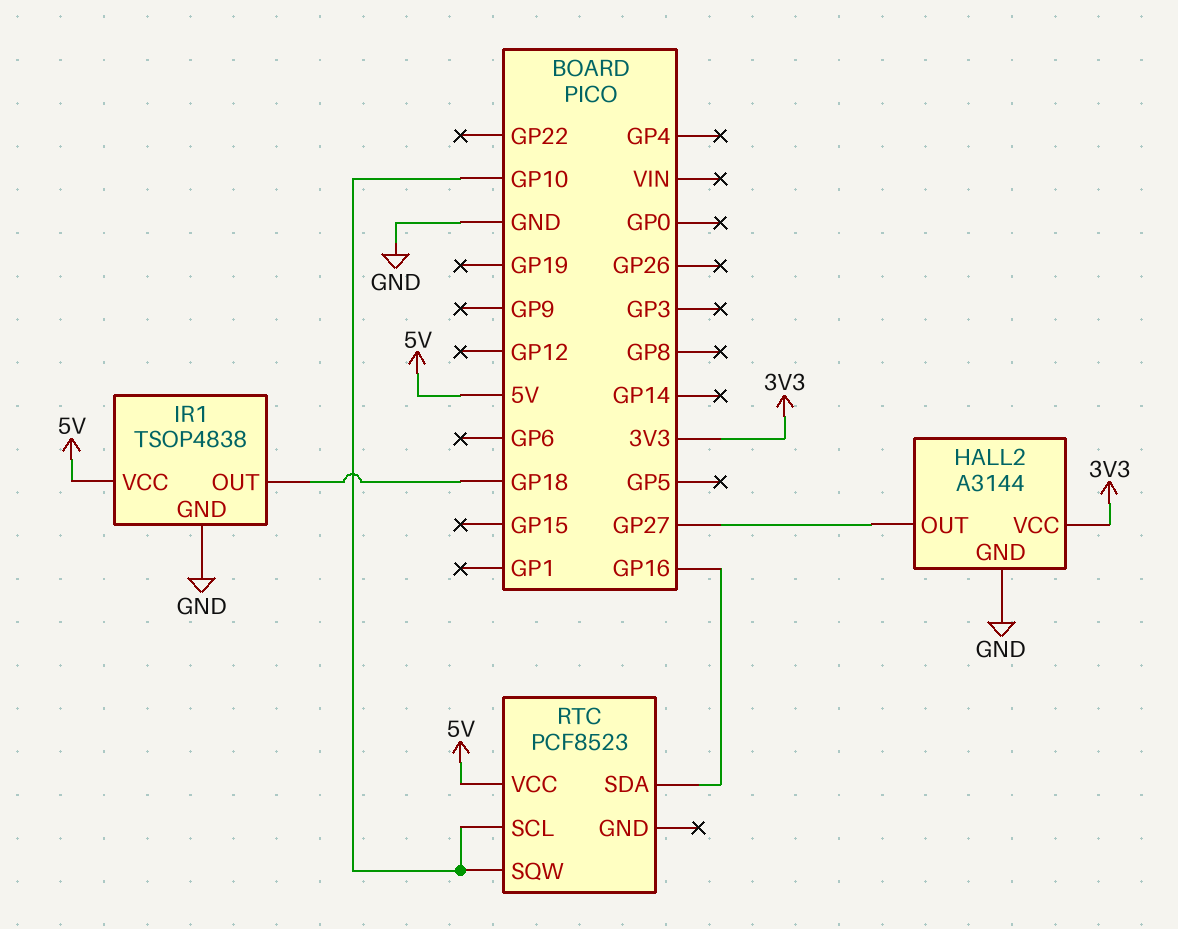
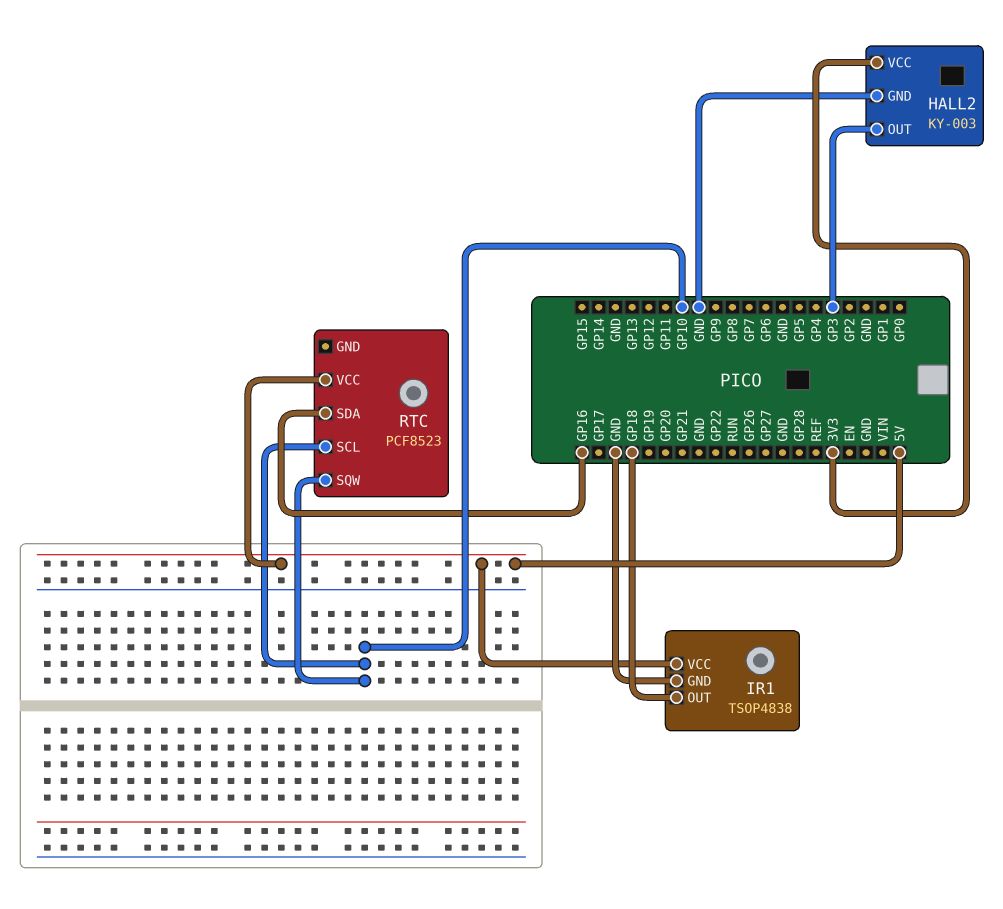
HALL2: A3144 -> KY-003
HALL2 pin OUT: GP27 -> GP3

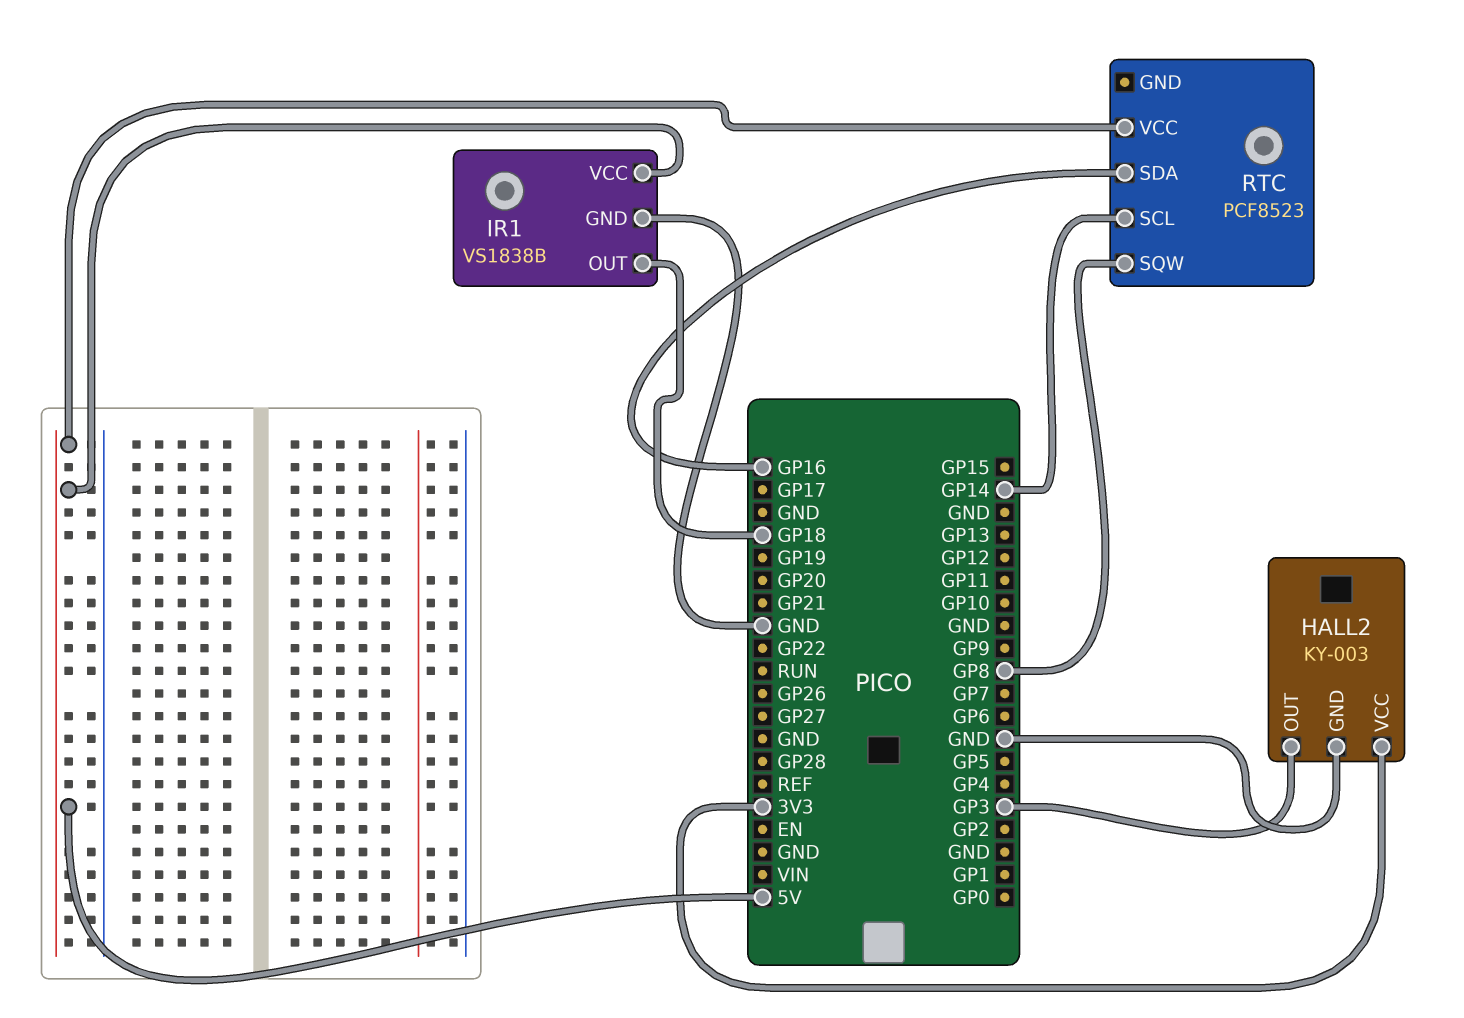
IR1: TSOP4838 -> VS1838B
RTC pin SCL: GP10 -> GP14
RTC pin SQW: GP10 -> GP8

